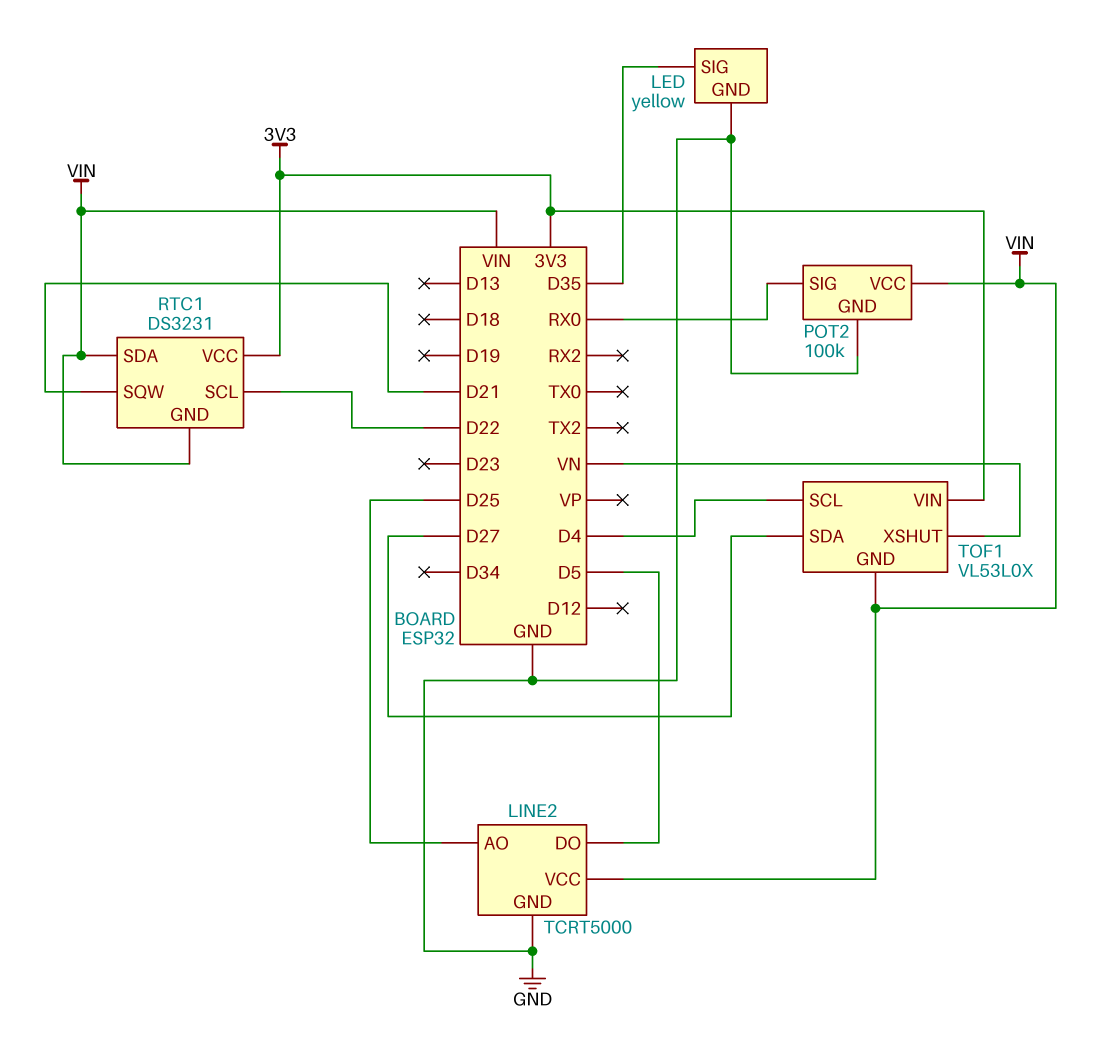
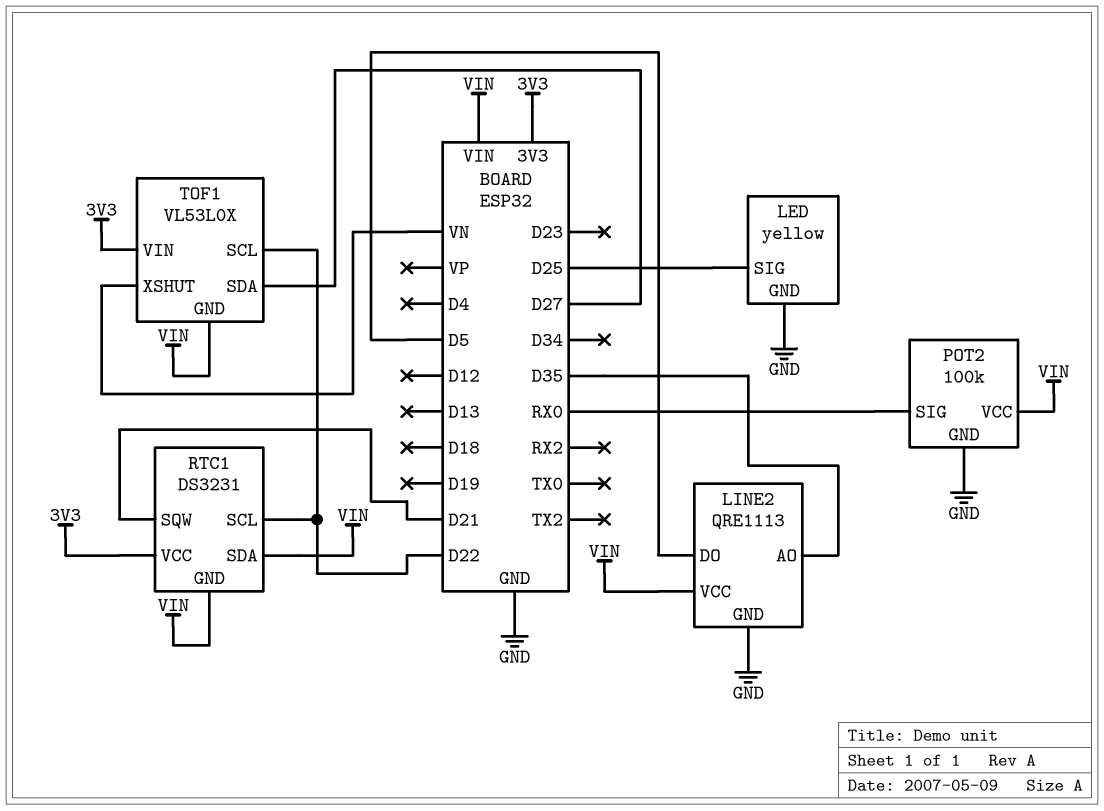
LED pin SIG: D35 -> D25
LINE2: TCRT5000 -> QRE1113
LINE2 pin AO: D25 -> D35
TOF1 pin SCL: D4 -> D22

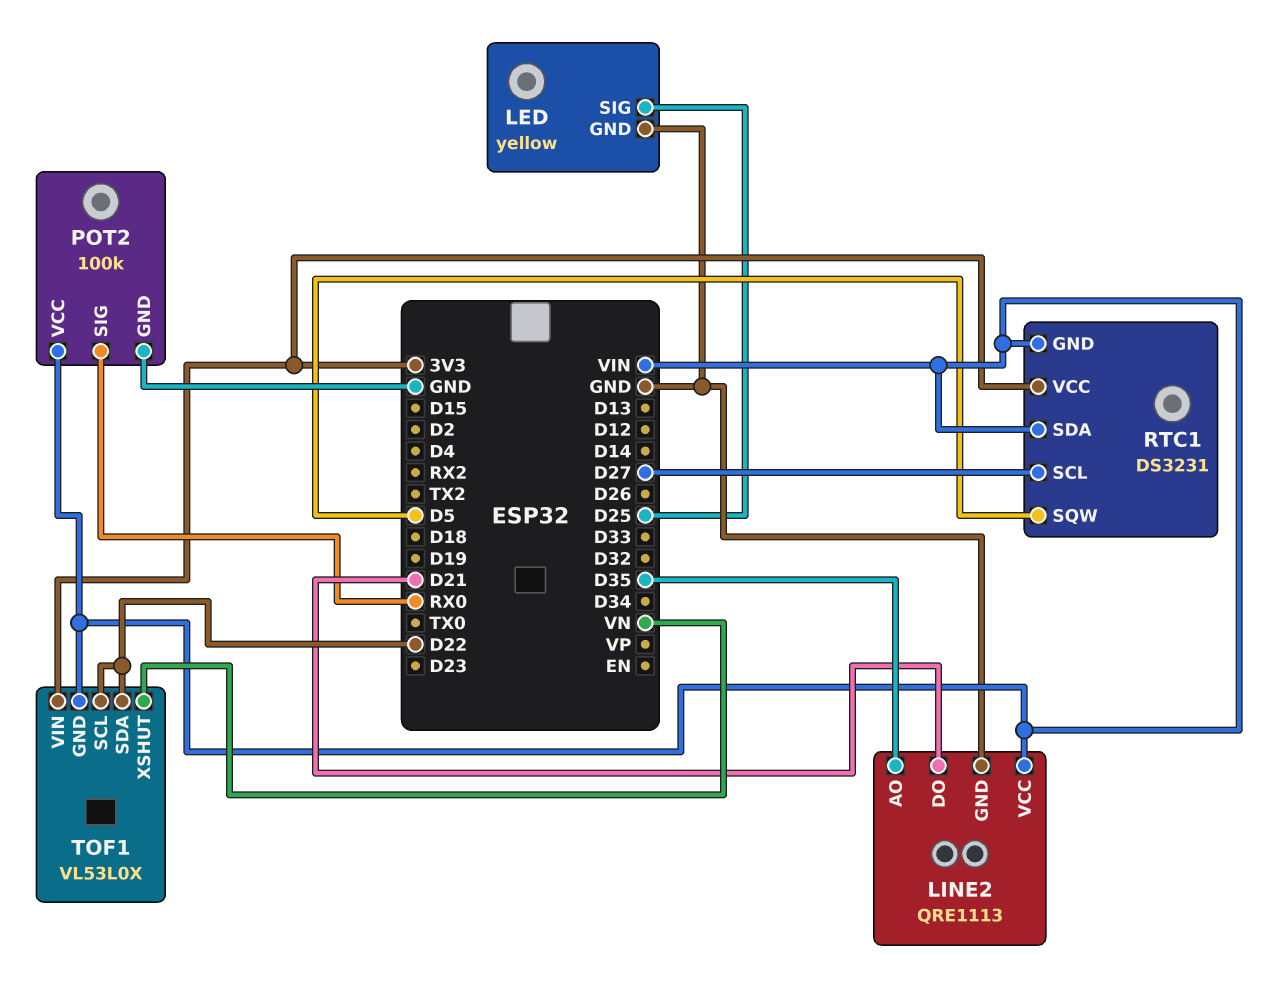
LINE2 pin DO: D5 -> D21
RTC1 pin SCL: D22 -> D27
RTC1 pin SQW: D21 -> D5
TOF1 pin SDA: D27 -> D22

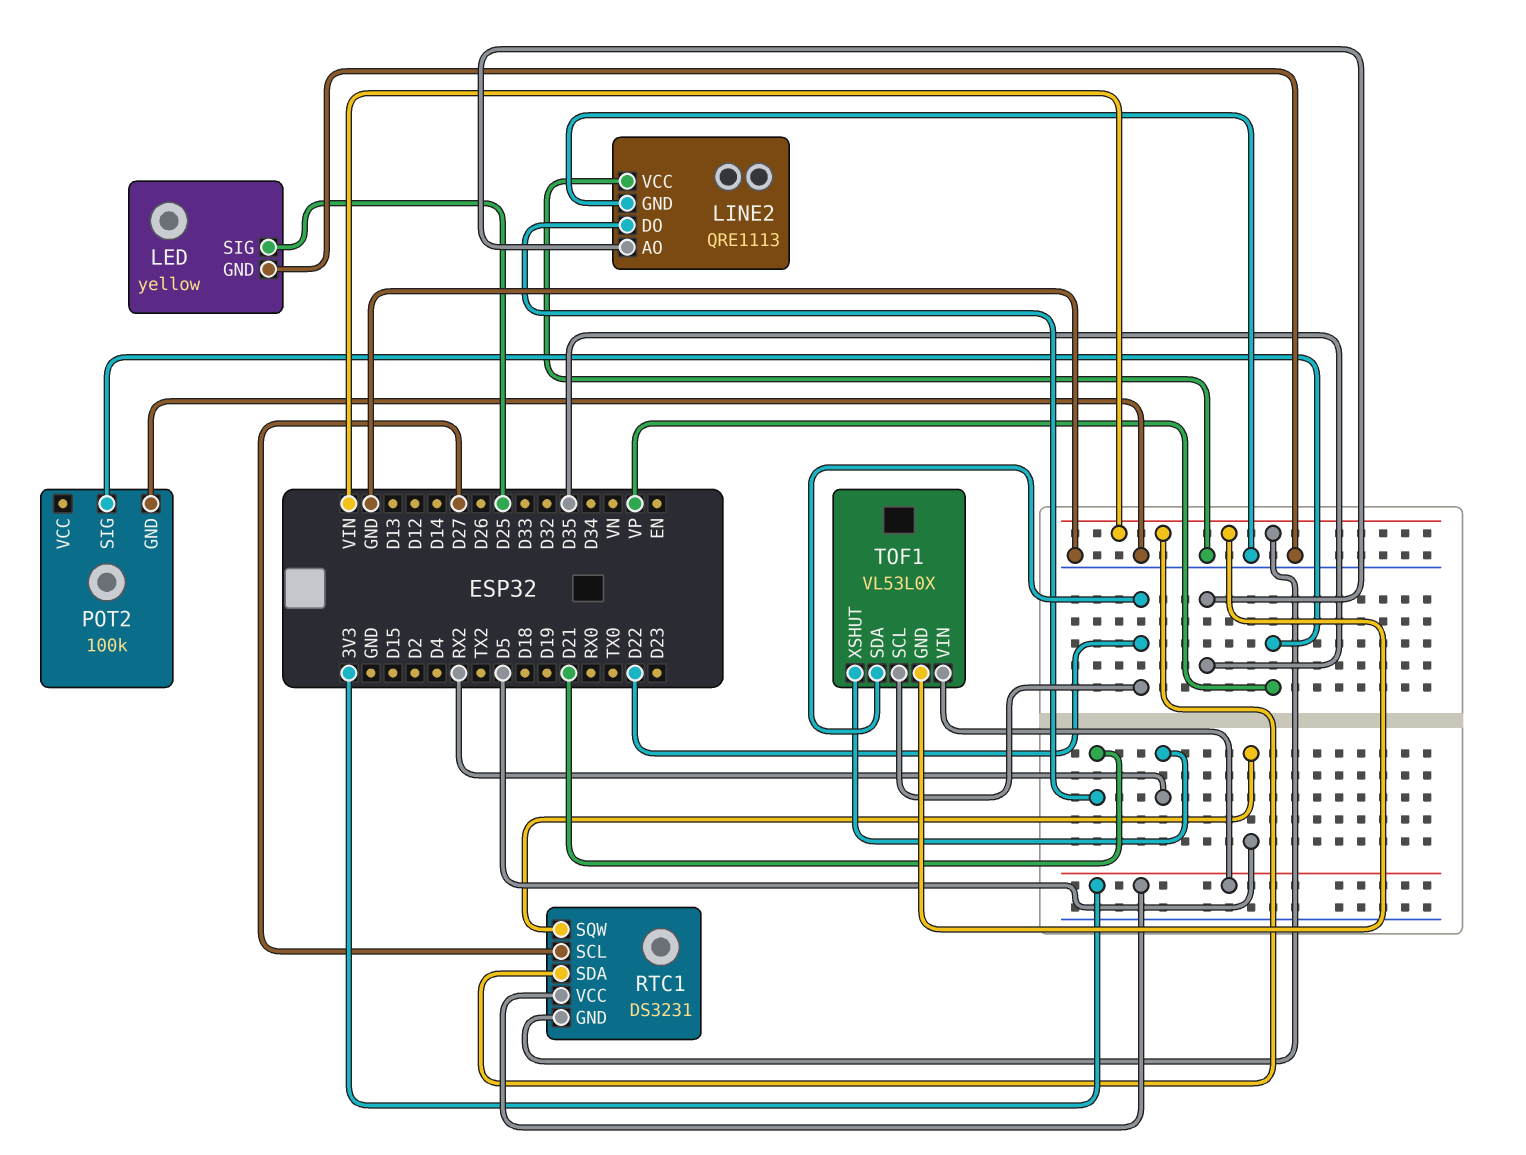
LINE2 pin VCC: VIN -> GND
POT2 pin SIG: RX0 -> VP
POT2 pin VCC: VIN -> none
TOF1 pin XSHUT: VN -> RX2

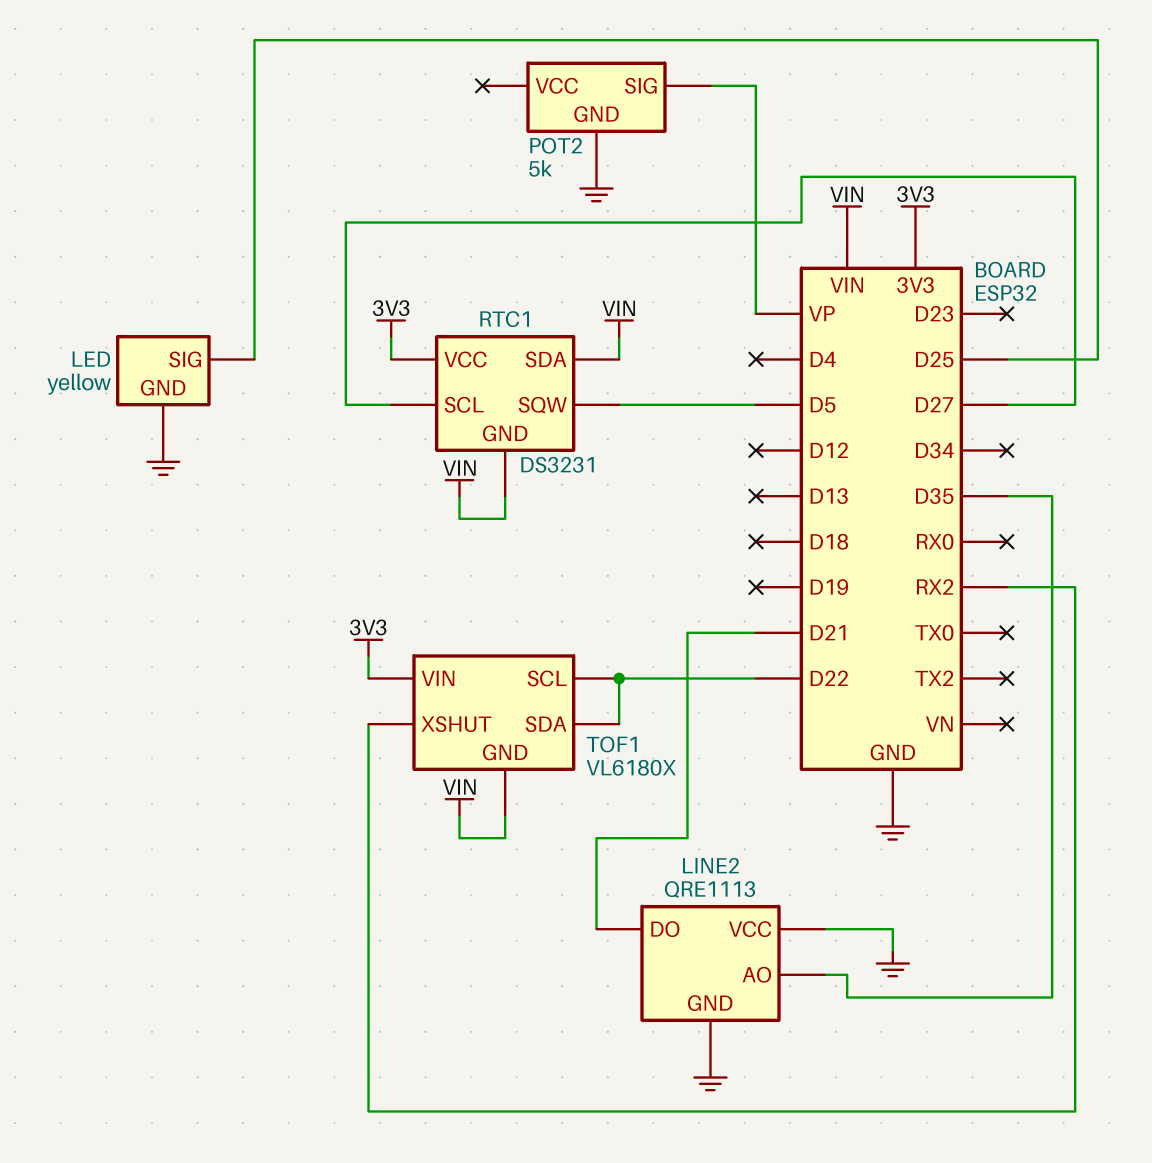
POT2: 100k -> 5k
TOF1: VL53L0X -> VL6180X

